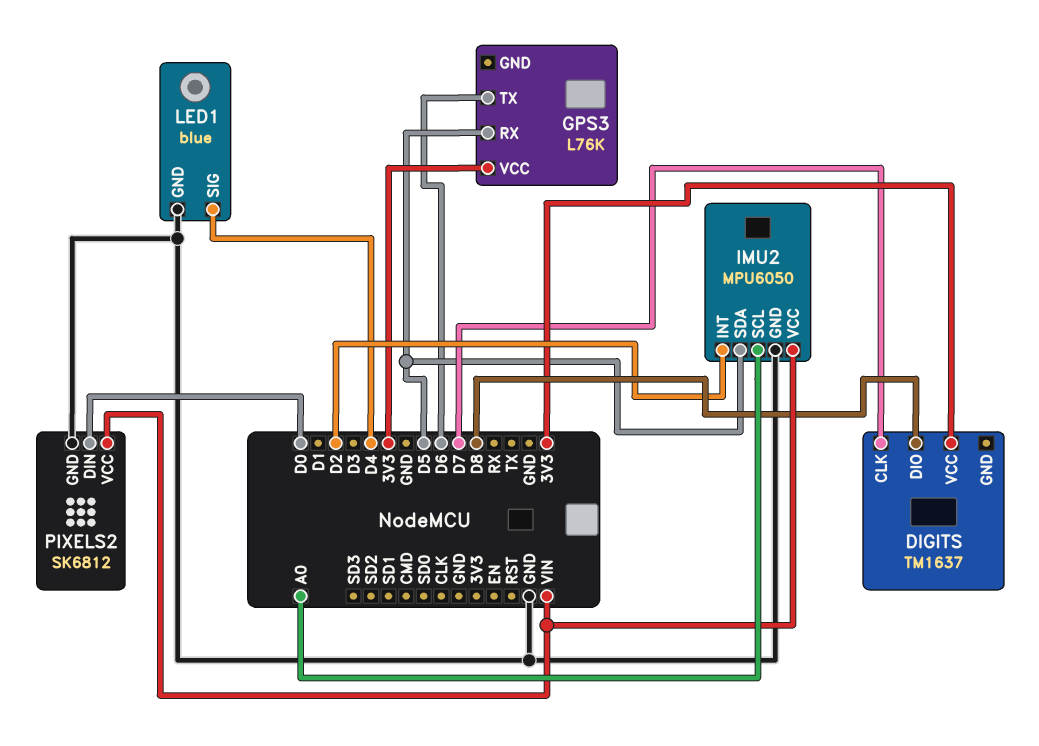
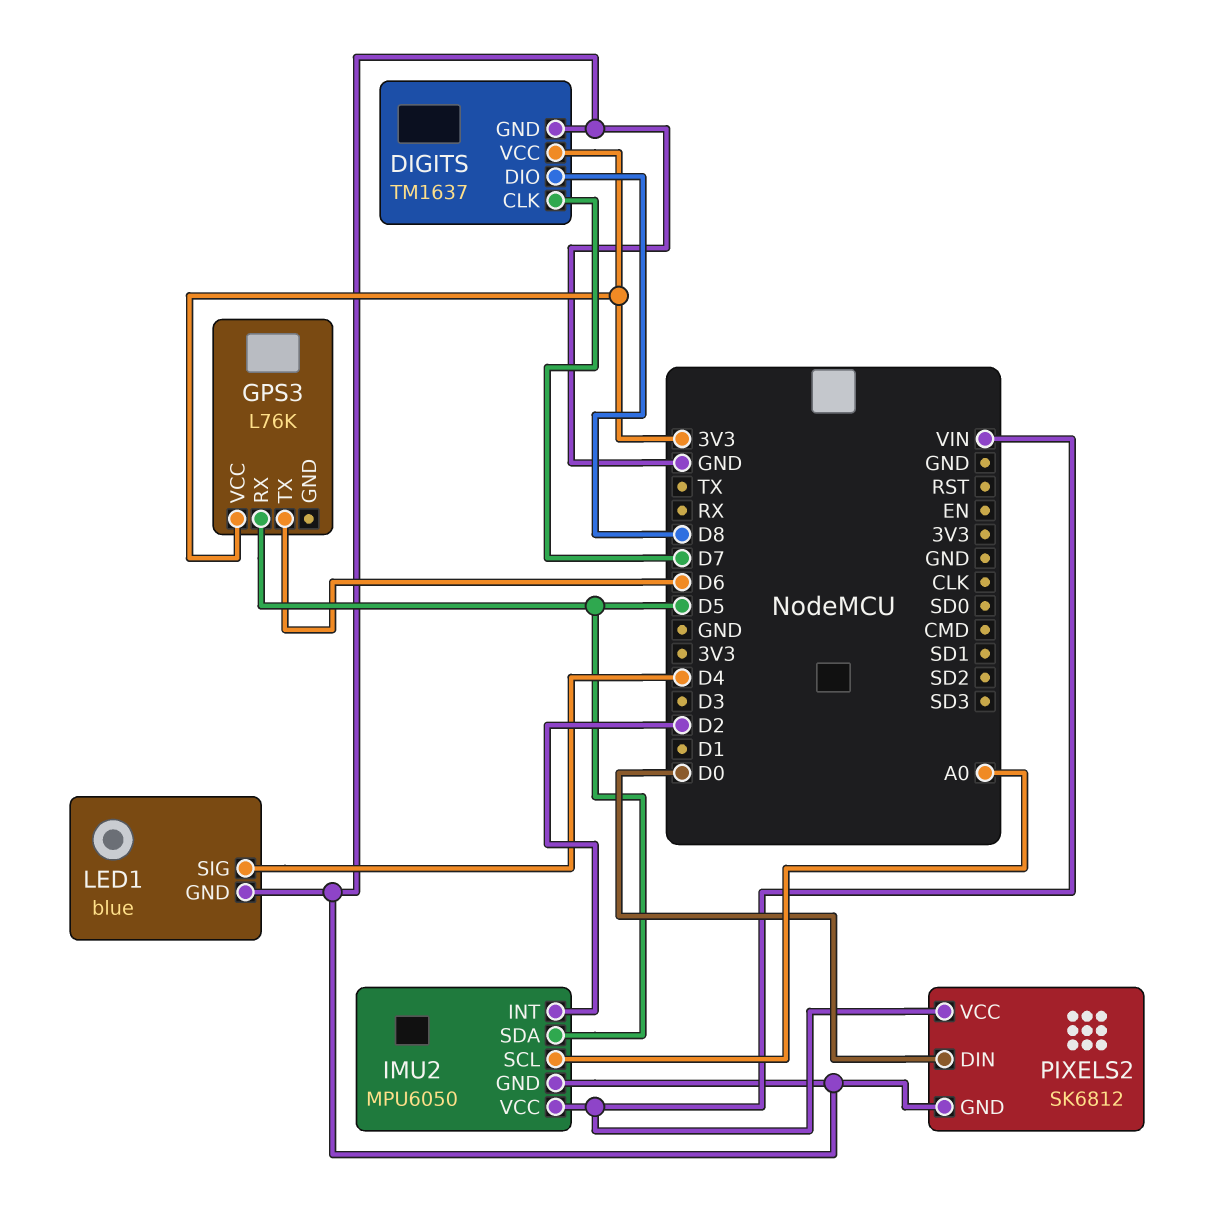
DIGITS pin GND: none -> GND

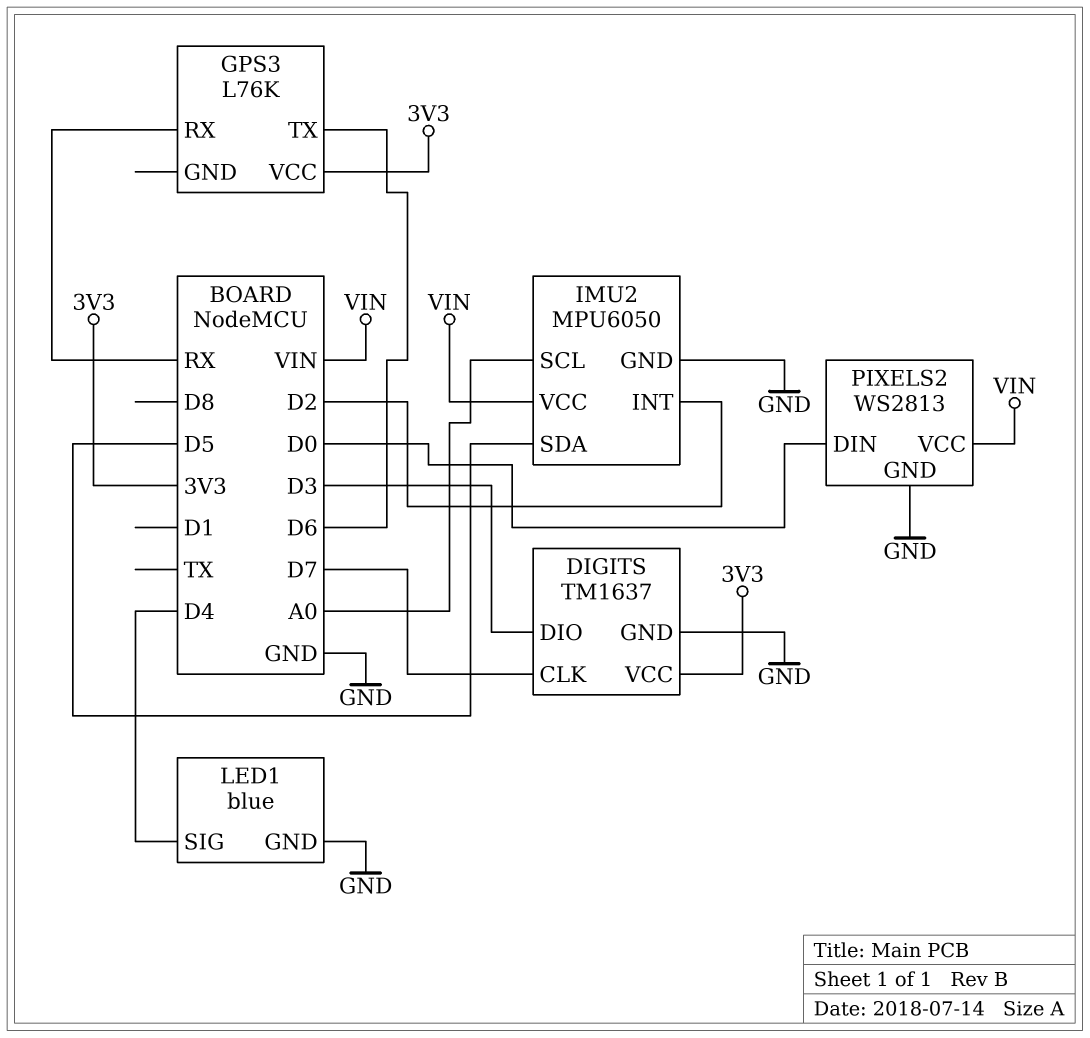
DIGITS pin DIO: D8 -> D3
GPS3 pin RX: D5 -> RX
PIXELS2: SK6812 -> WS2813

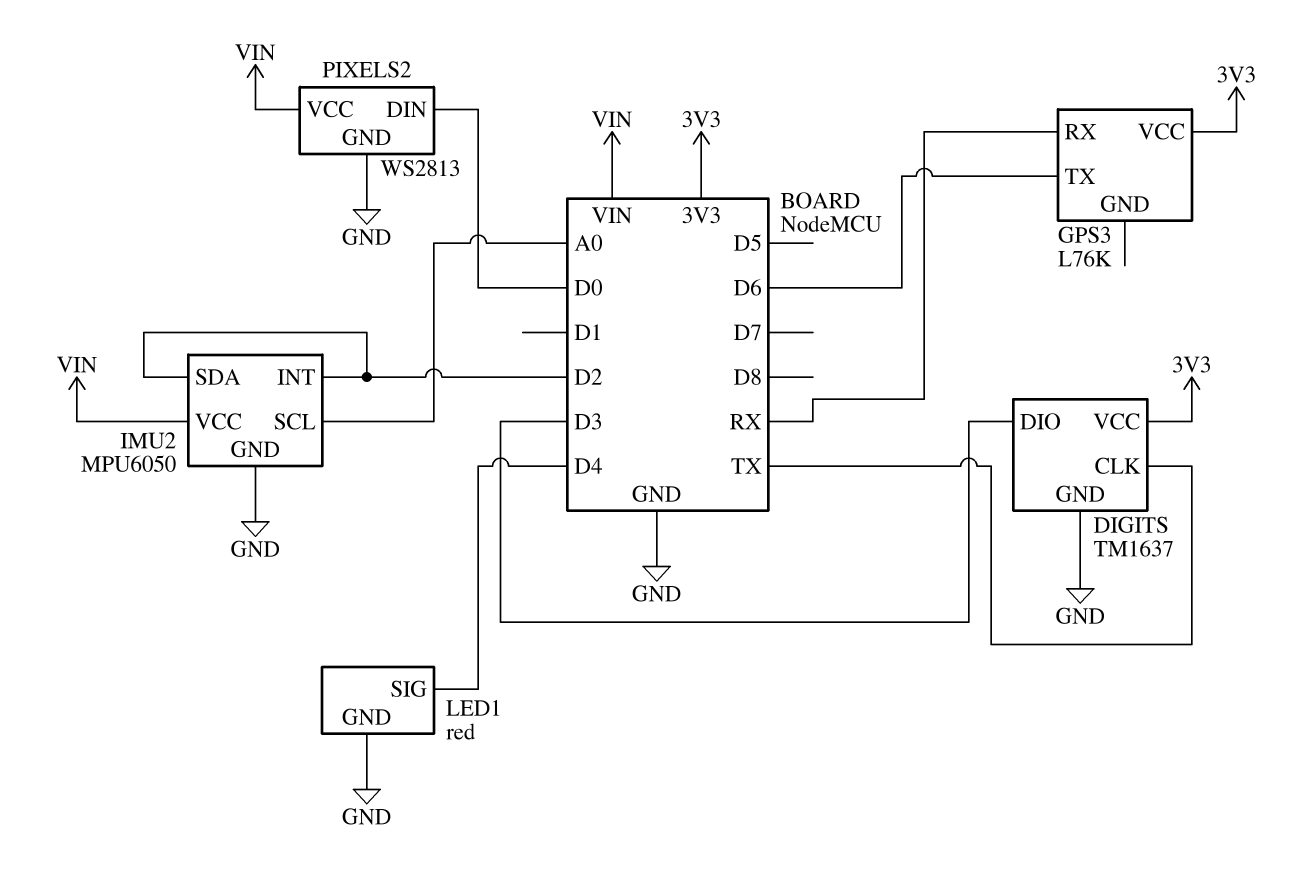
DIGITS pin CLK: D7 -> TX
IMU2 pin SDA: D5 -> D2
LED1: blue -> red

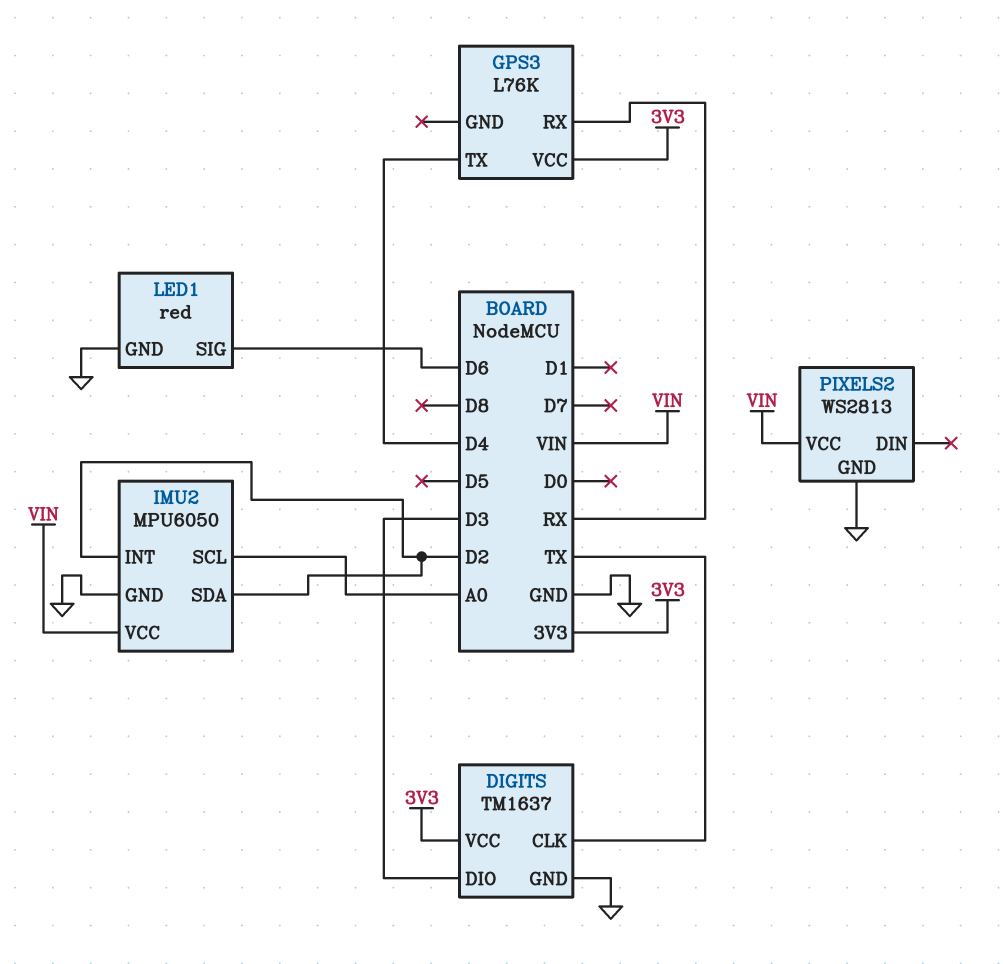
GPS3 pin TX: D6 -> D4
LED1 pin SIG: D4 -> D6
PIXELS2 pin DIN: D0 -> none

